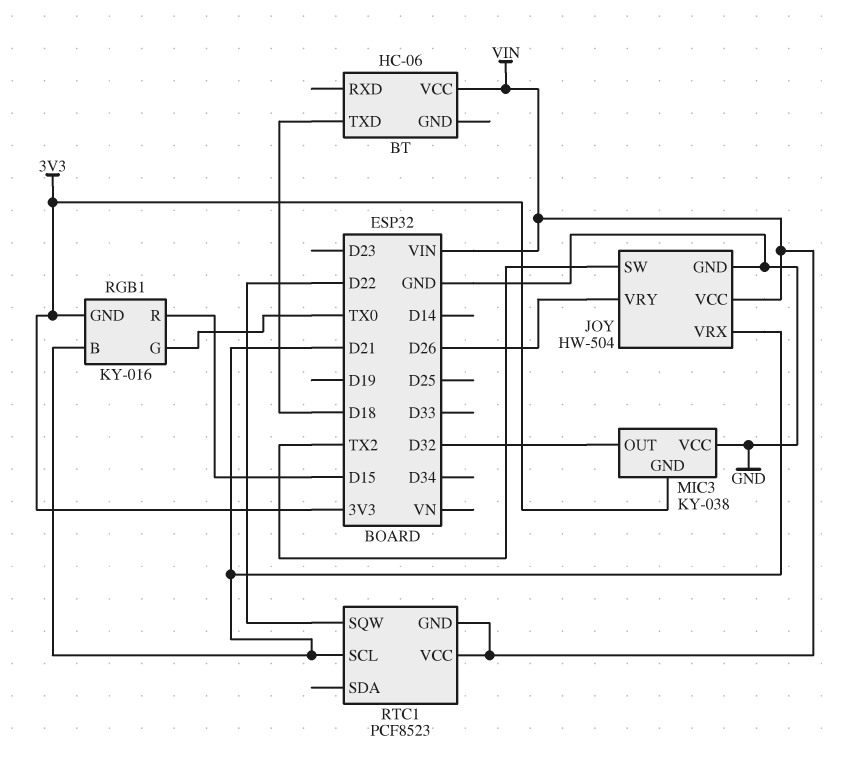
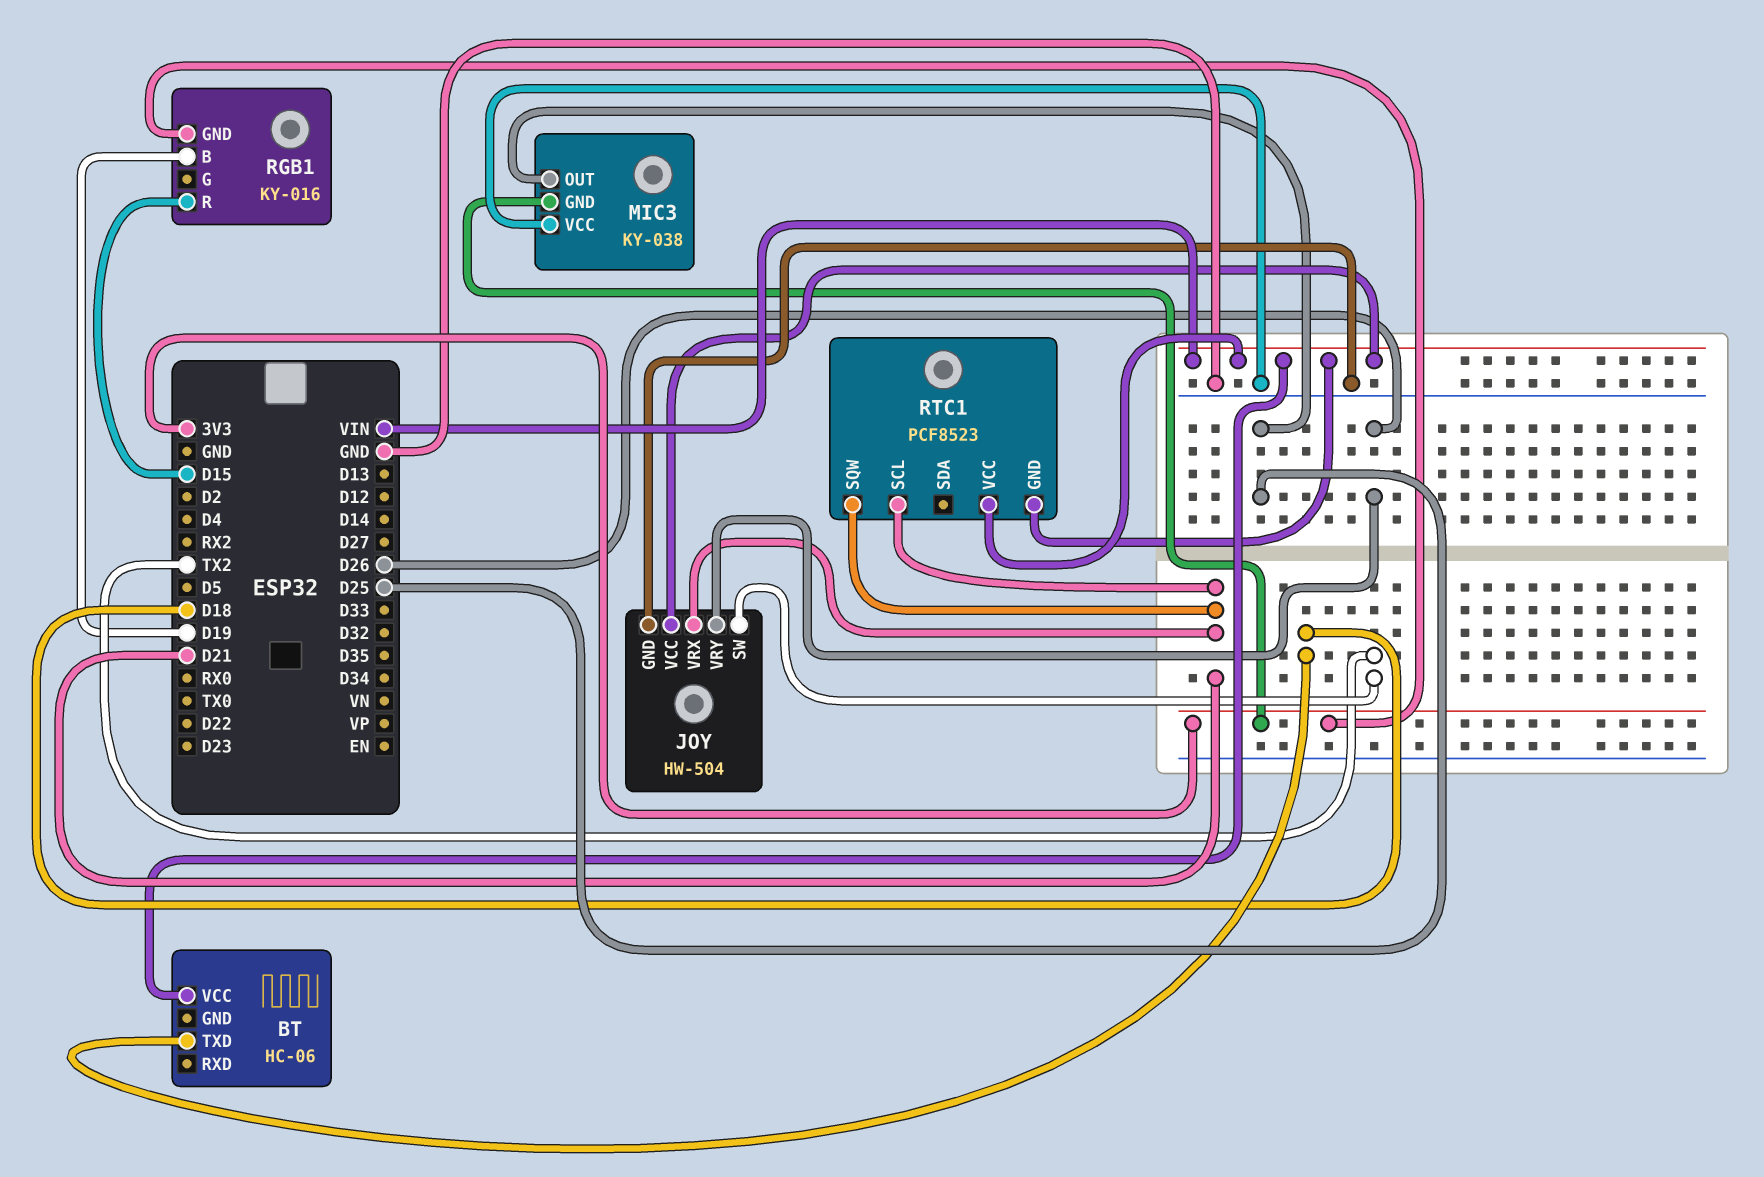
MIC3 pin OUT: D32 -> D25
RGB1 pin B: D21 -> D19
RGB1 pin G: TX0 -> none
RTC1 pin SQW: D22 -> D21

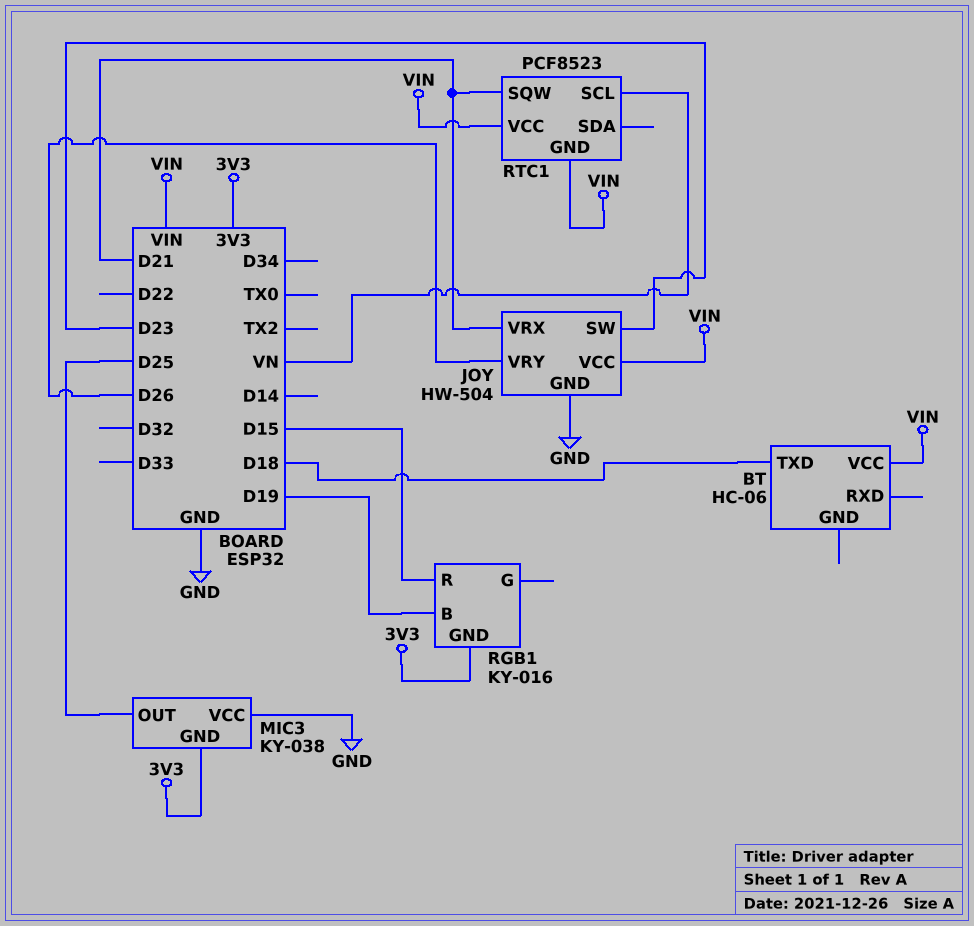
JOY pin SW: TX2 -> D23
RTC1 pin SCL: D21 -> VN

